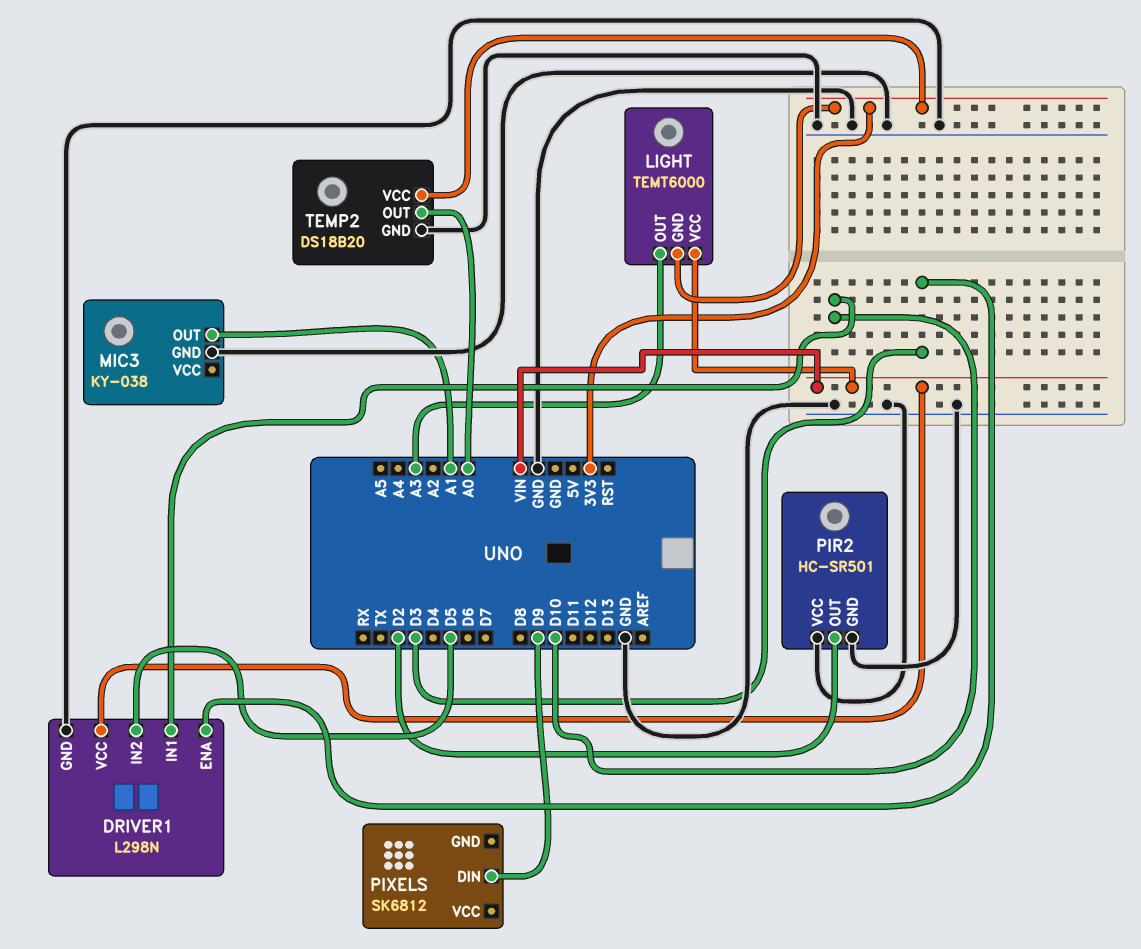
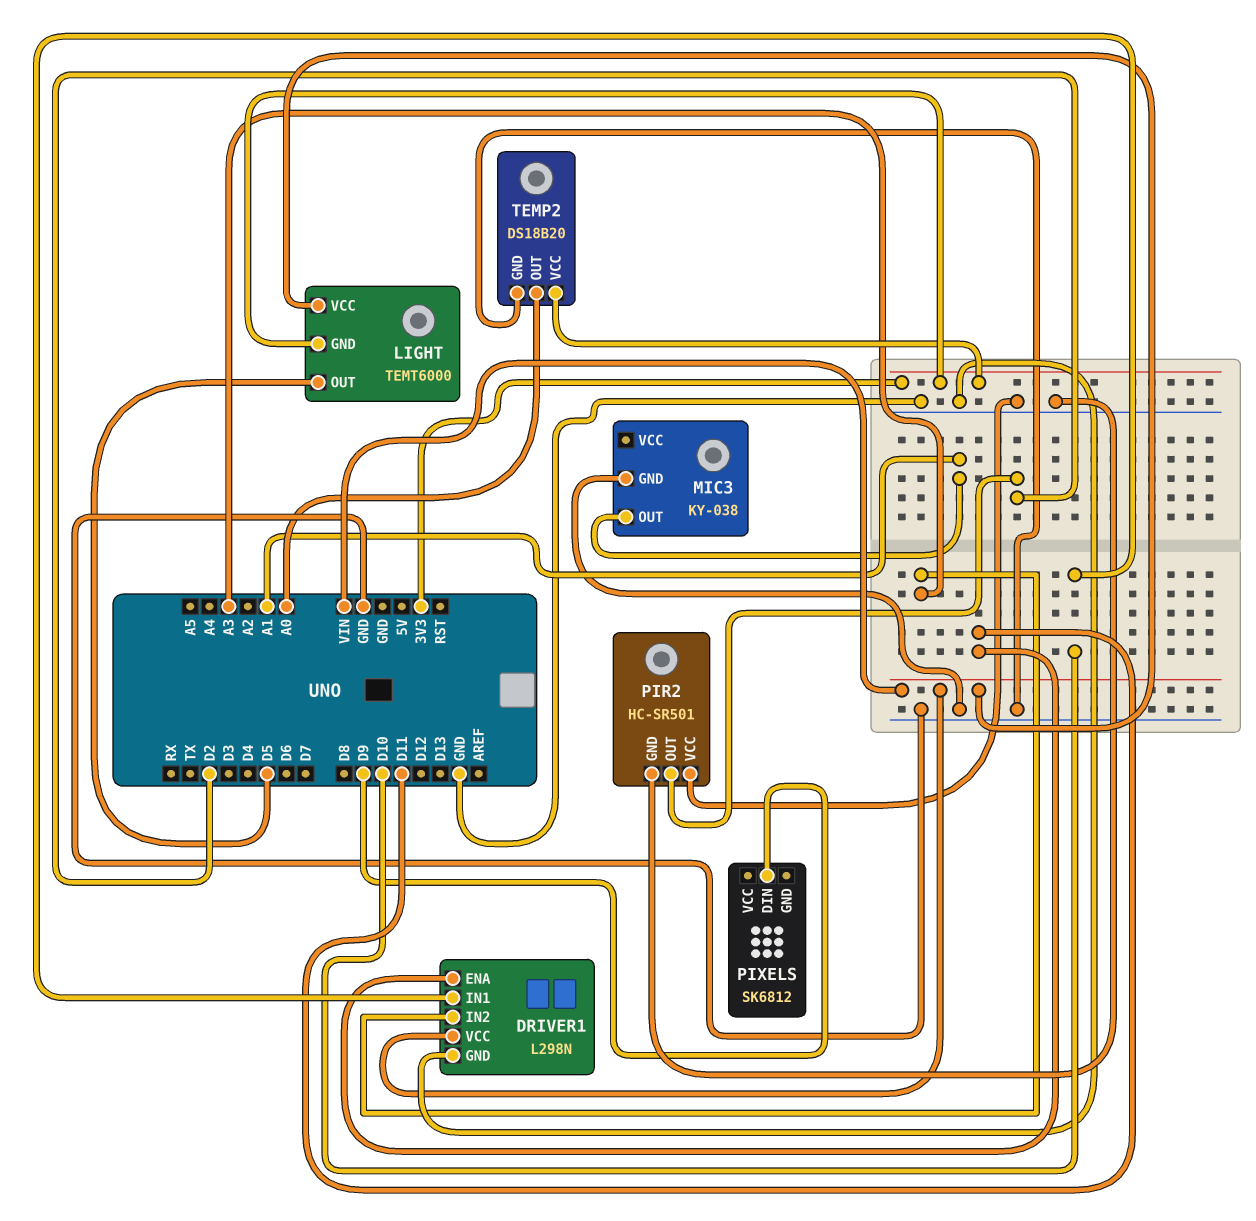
DRIVER1 pin ENA: D3 -> D11
DRIVER1 pin IN2: D5 -> A3
LIGHT pin OUT: A3 -> D5

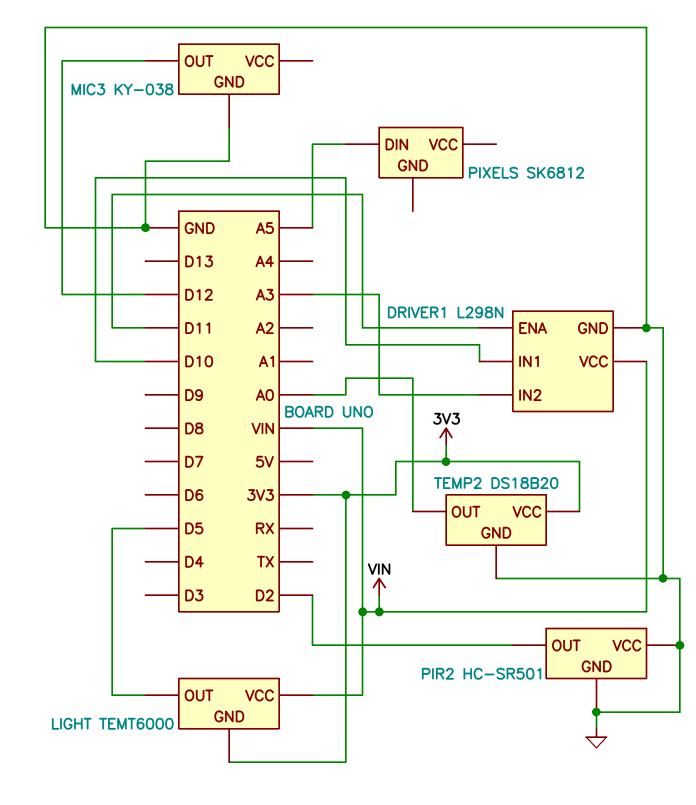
MIC3 pin OUT: A1 -> D12
PIXELS pin DIN: D9 -> A5

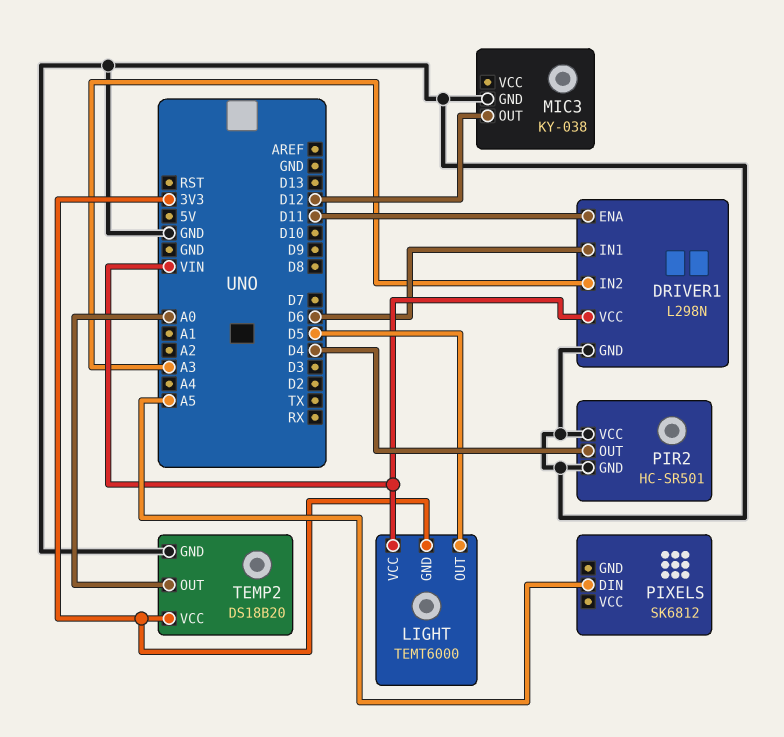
DRIVER1 pin IN1: D10 -> D6
PIR2 pin OUT: D2 -> D4

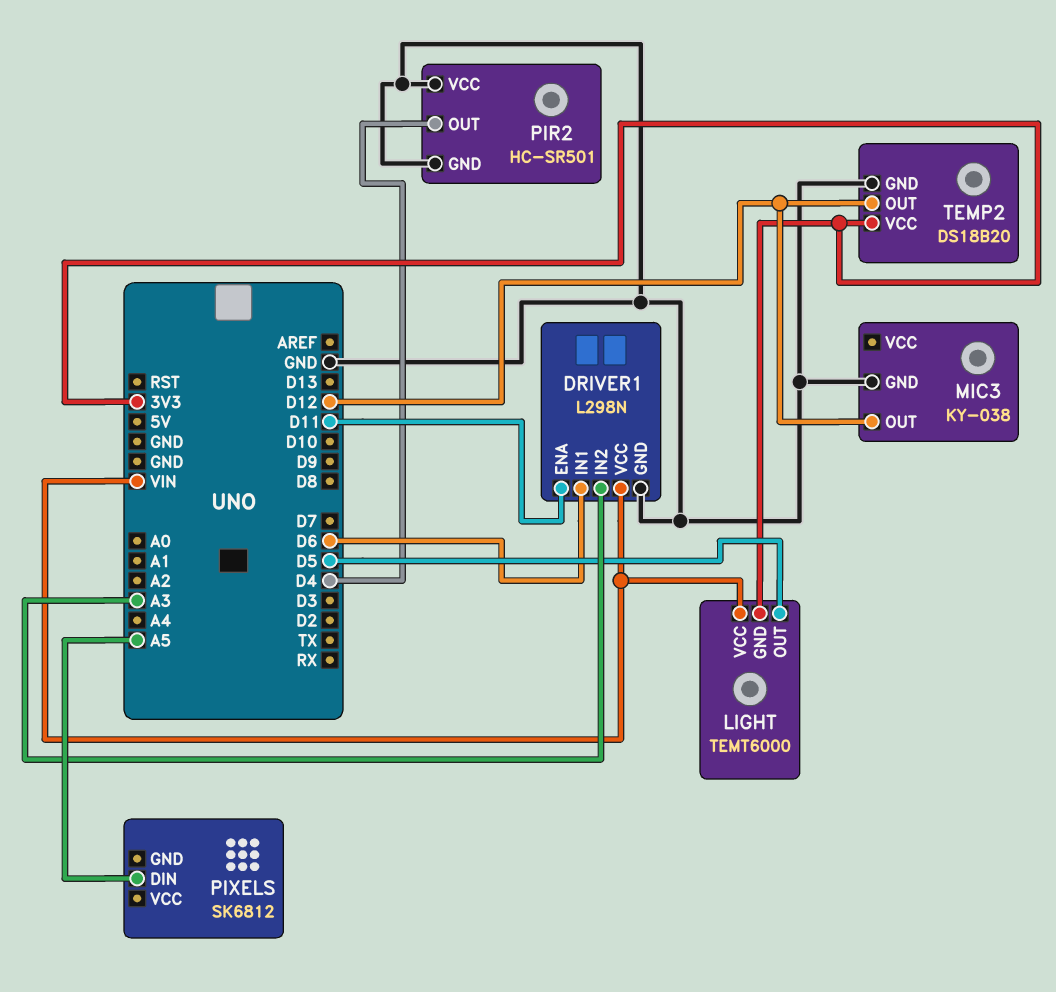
TEMP2 pin OUT: A0 -> D12

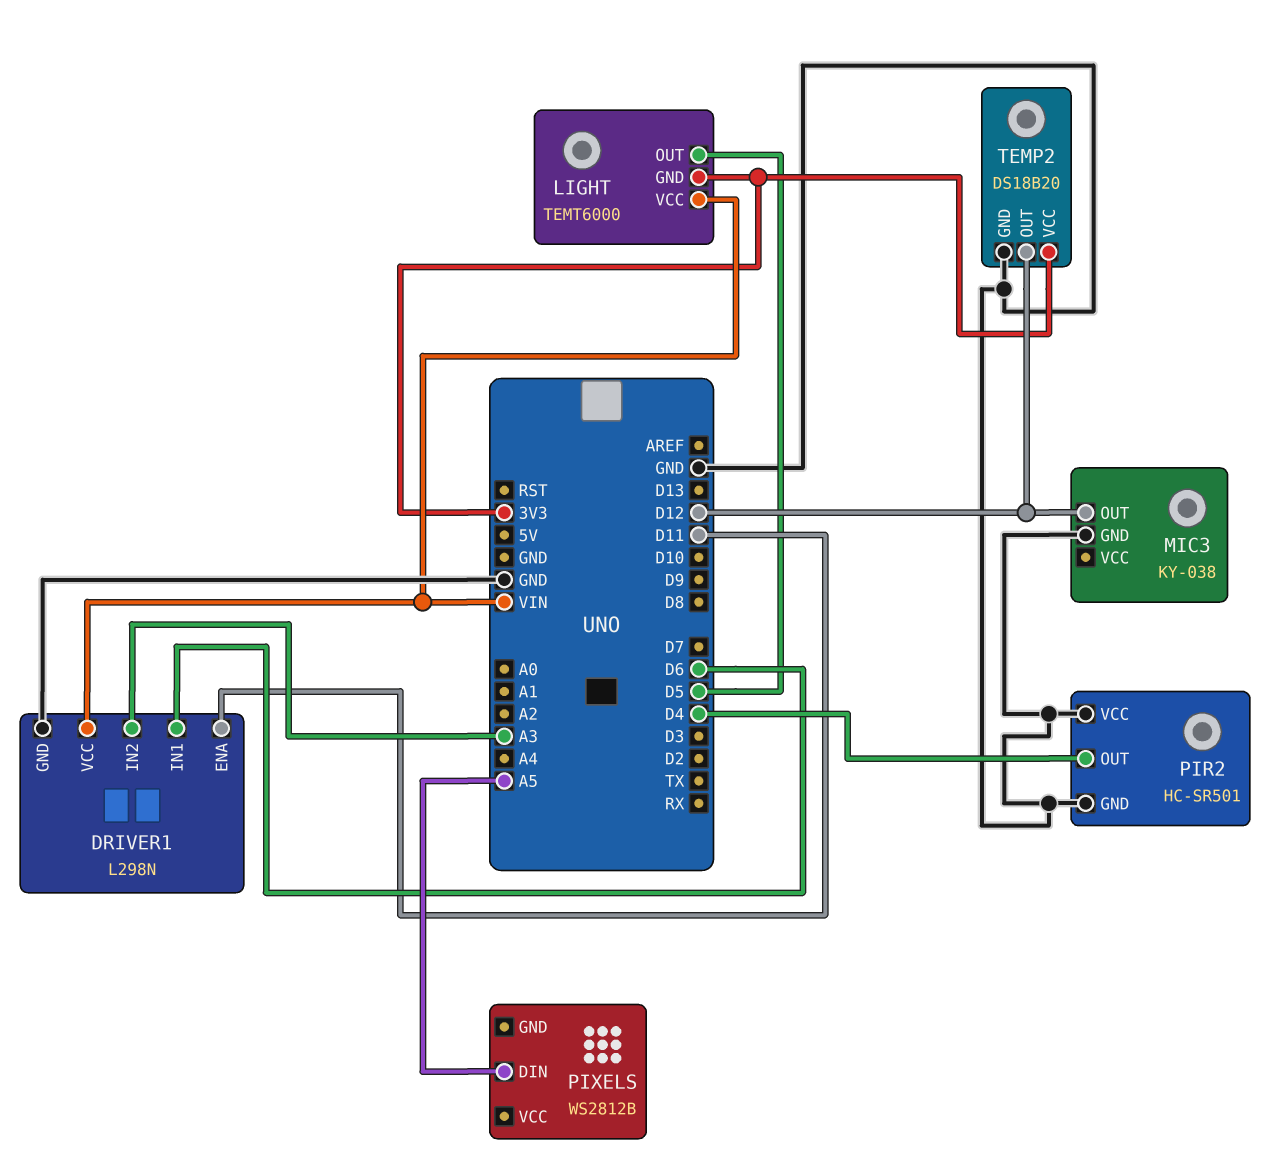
PIXELS: SK6812 -> WS2812B

